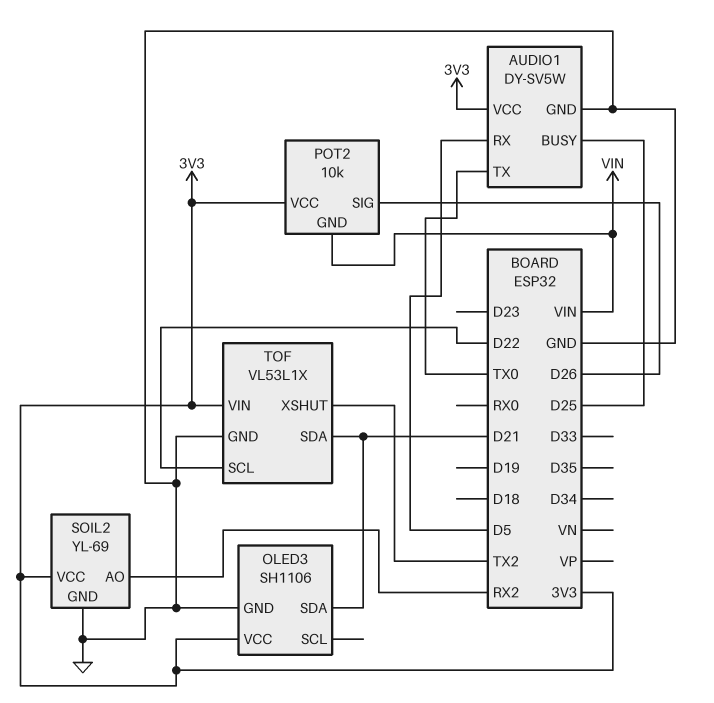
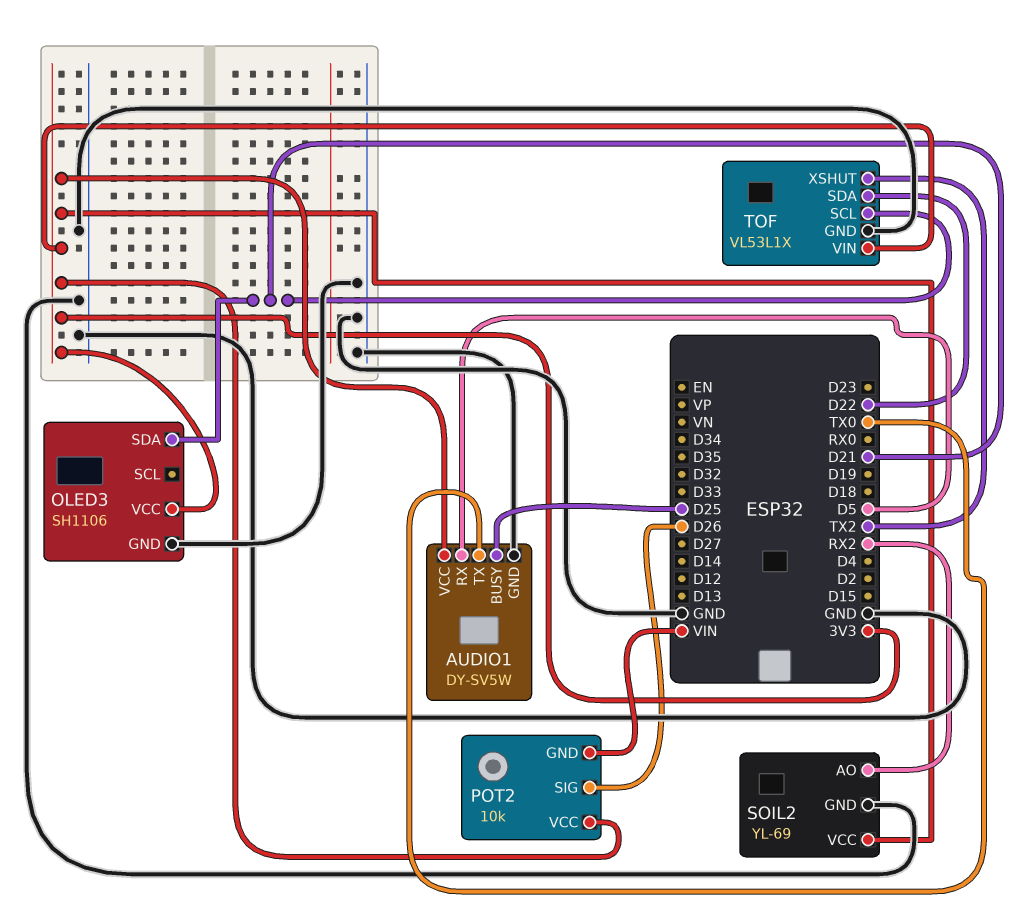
TOF pin SCL: D22 -> D21
TOF pin SDA: D21 -> D22

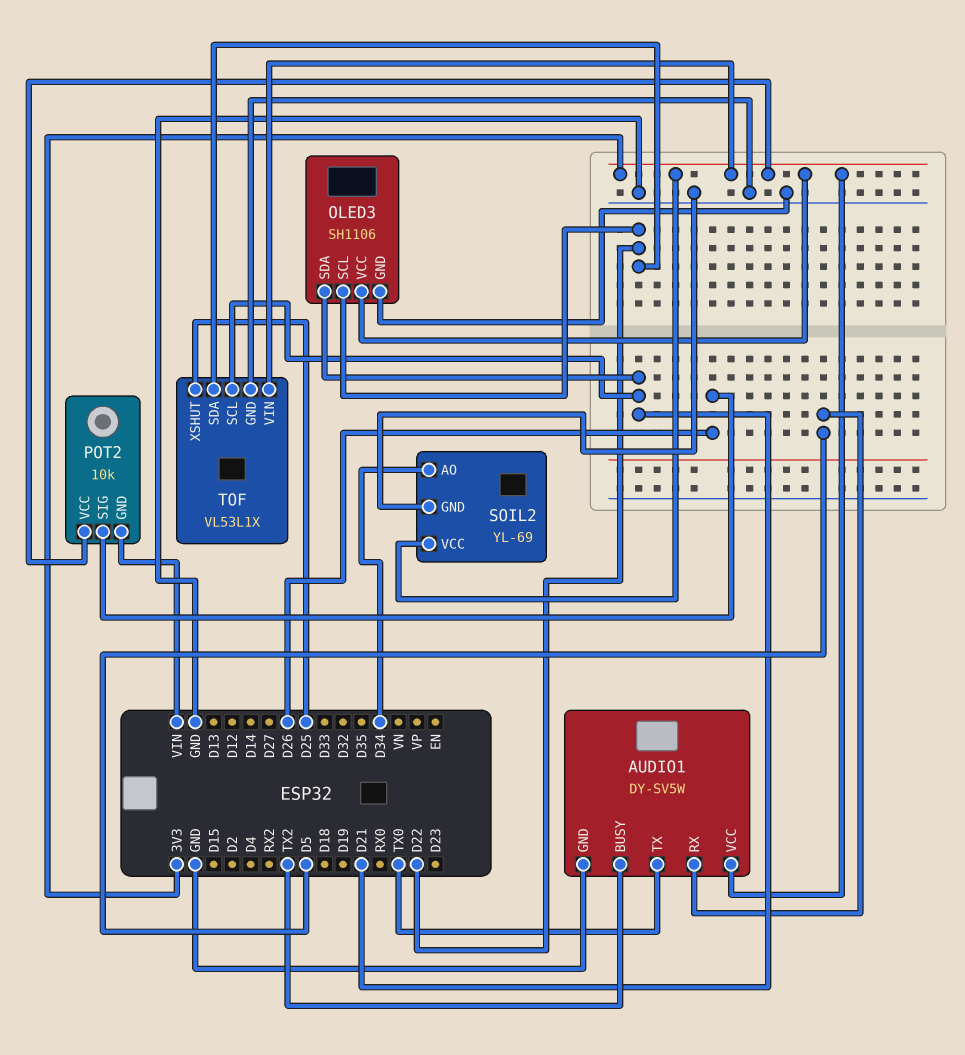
AUDIO1 pin BUSY: D25 -> TX2
OLED3 pin SCL: none -> D22
SOIL2 pin AO: RX2 -> D34
TOF pin XSHUT: TX2 -> D25

